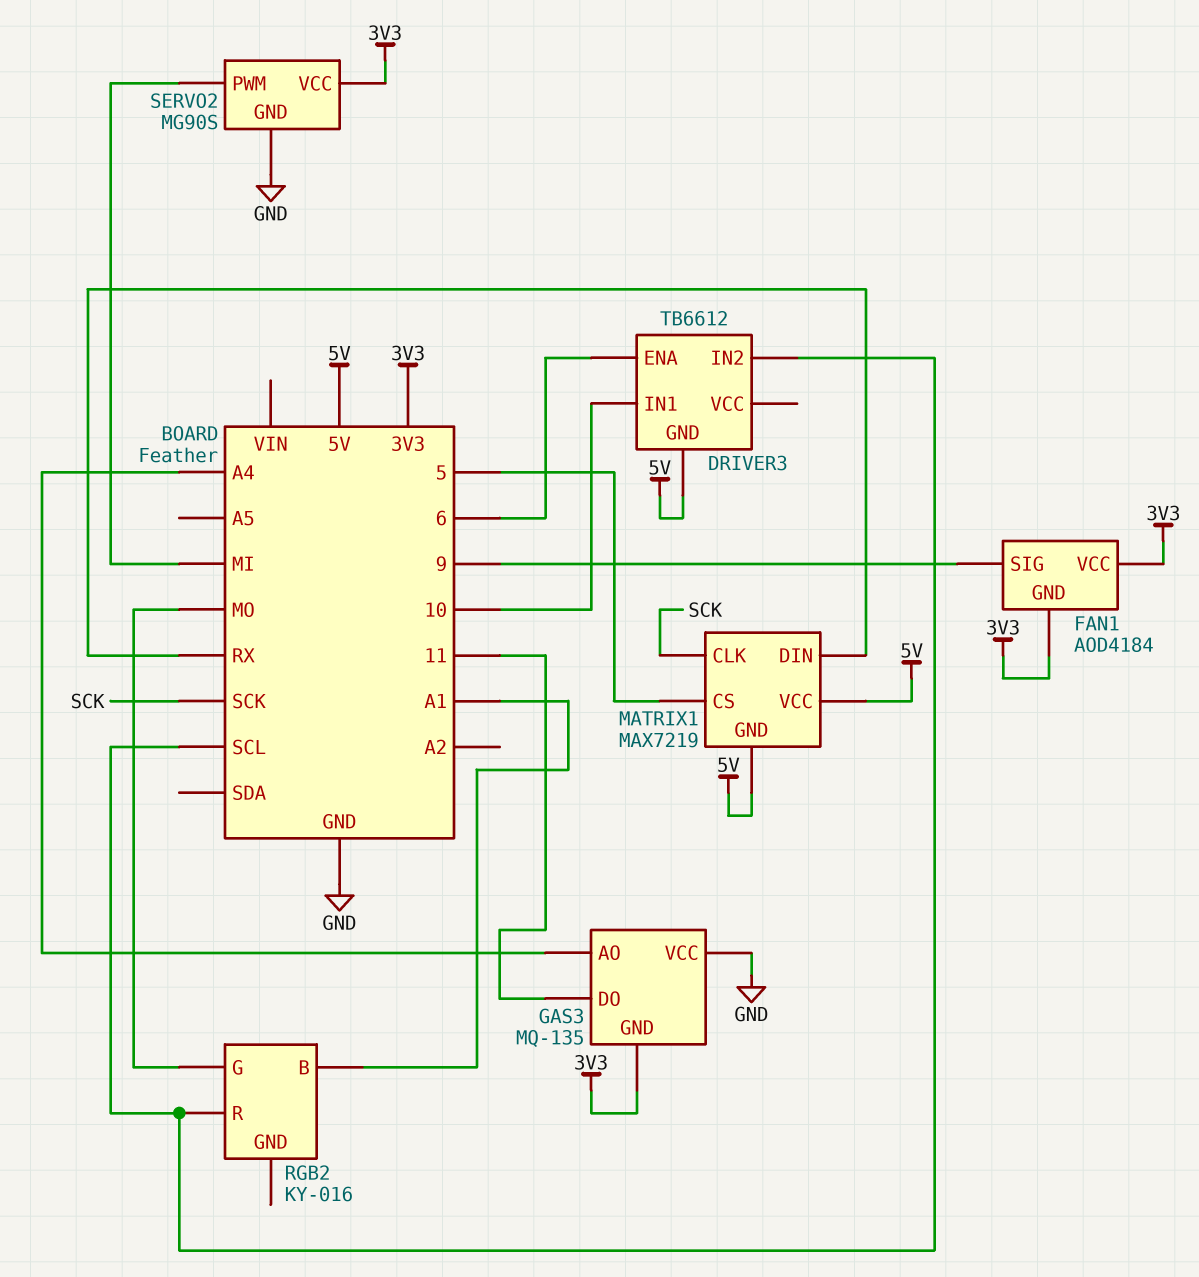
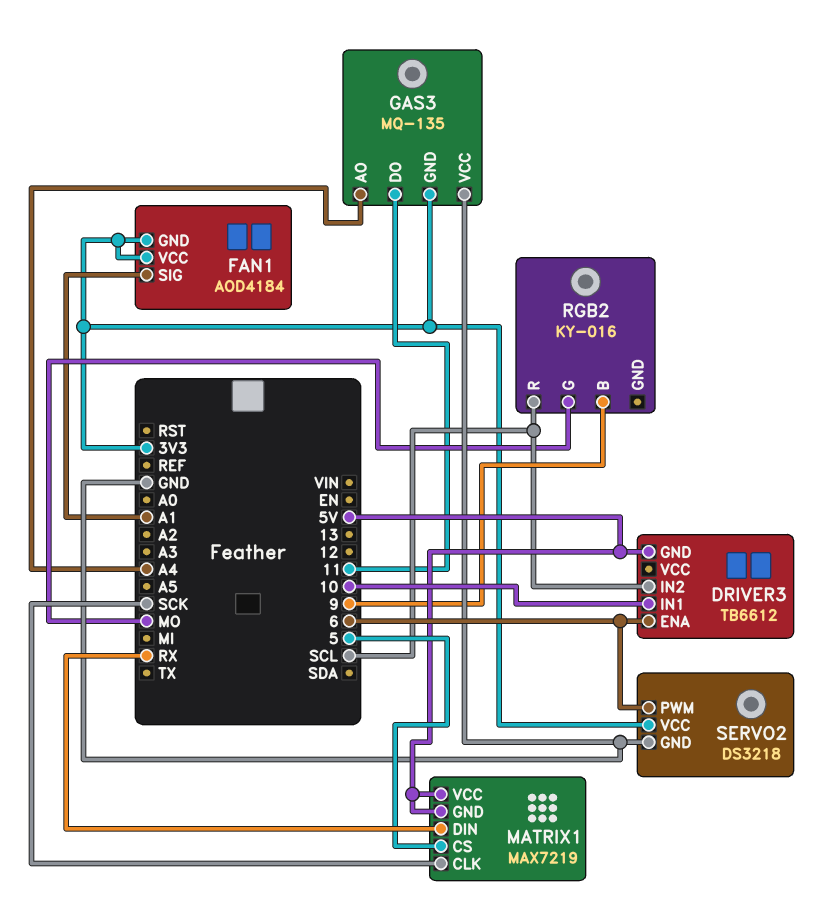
FAN1 pin SIG: 9 -> A1
RGB2 pin B: A1 -> 9
SERVO2: MG90S -> DS3218
SERVO2 pin PWM: MI -> 6

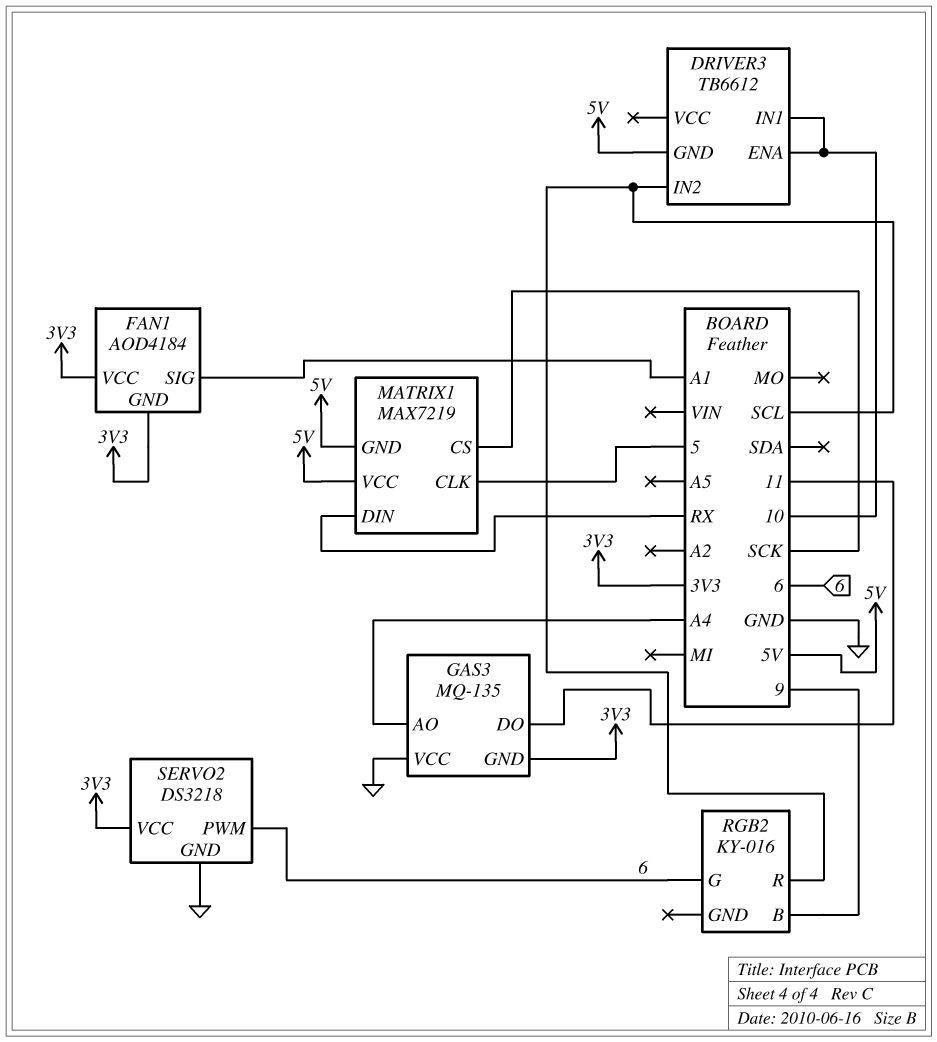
DRIVER3 pin ENA: 6 -> 10
MATRIX1 pin CLK: SCK -> 5
MATRIX1 pin CS: 5 -> SCK
RGB2 pin G: MO -> 6

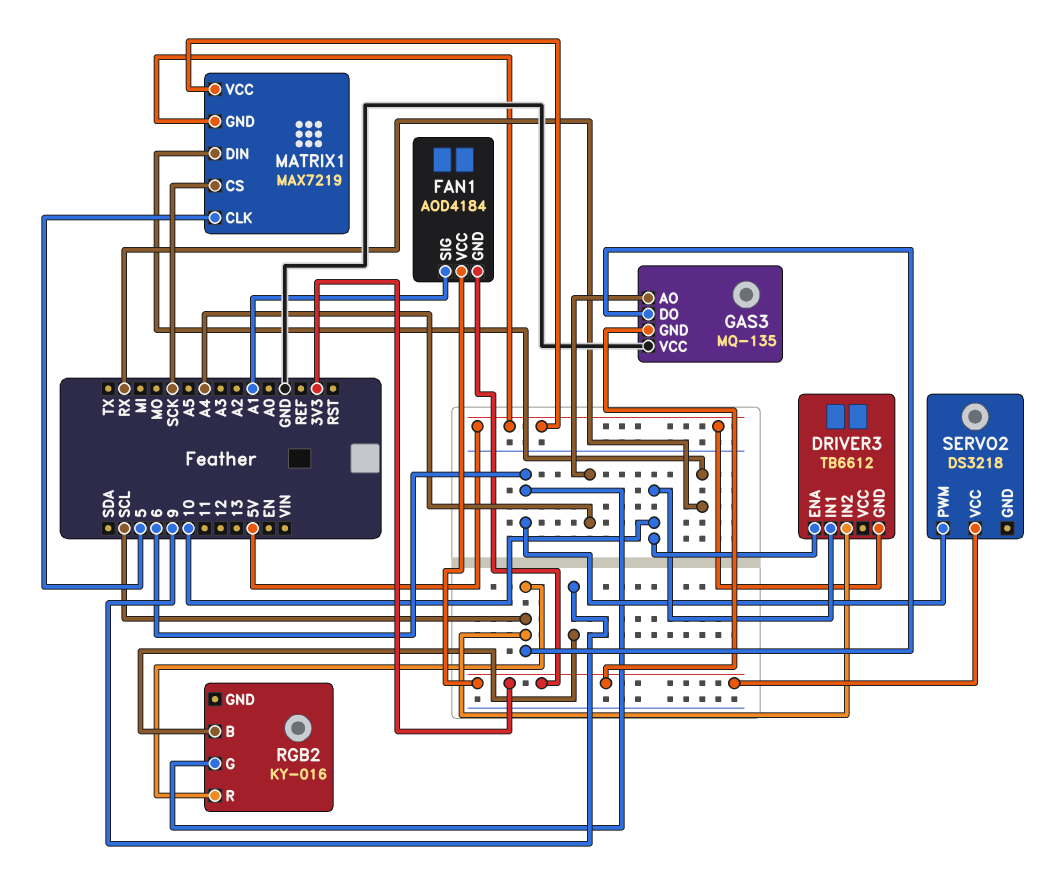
GAS3 pin DO: 11 -> SCL
SERVO2 pin GND: GND -> none

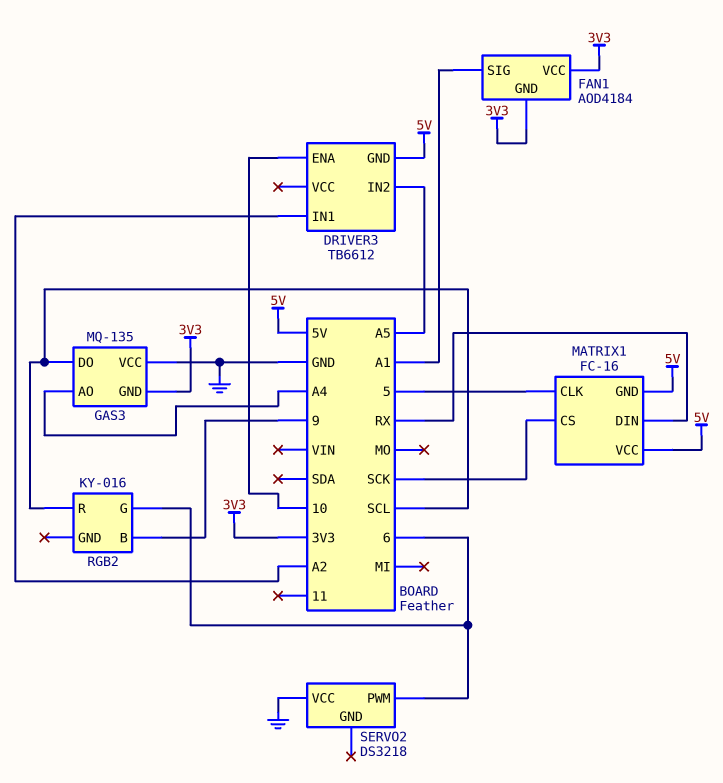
DRIVER3 pin IN1: 10 -> A2
DRIVER3 pin IN2: SCL -> A5
MATRIX1: MAX7219 -> FC-16
SERVO2 pin VCC: 3V3 -> GND

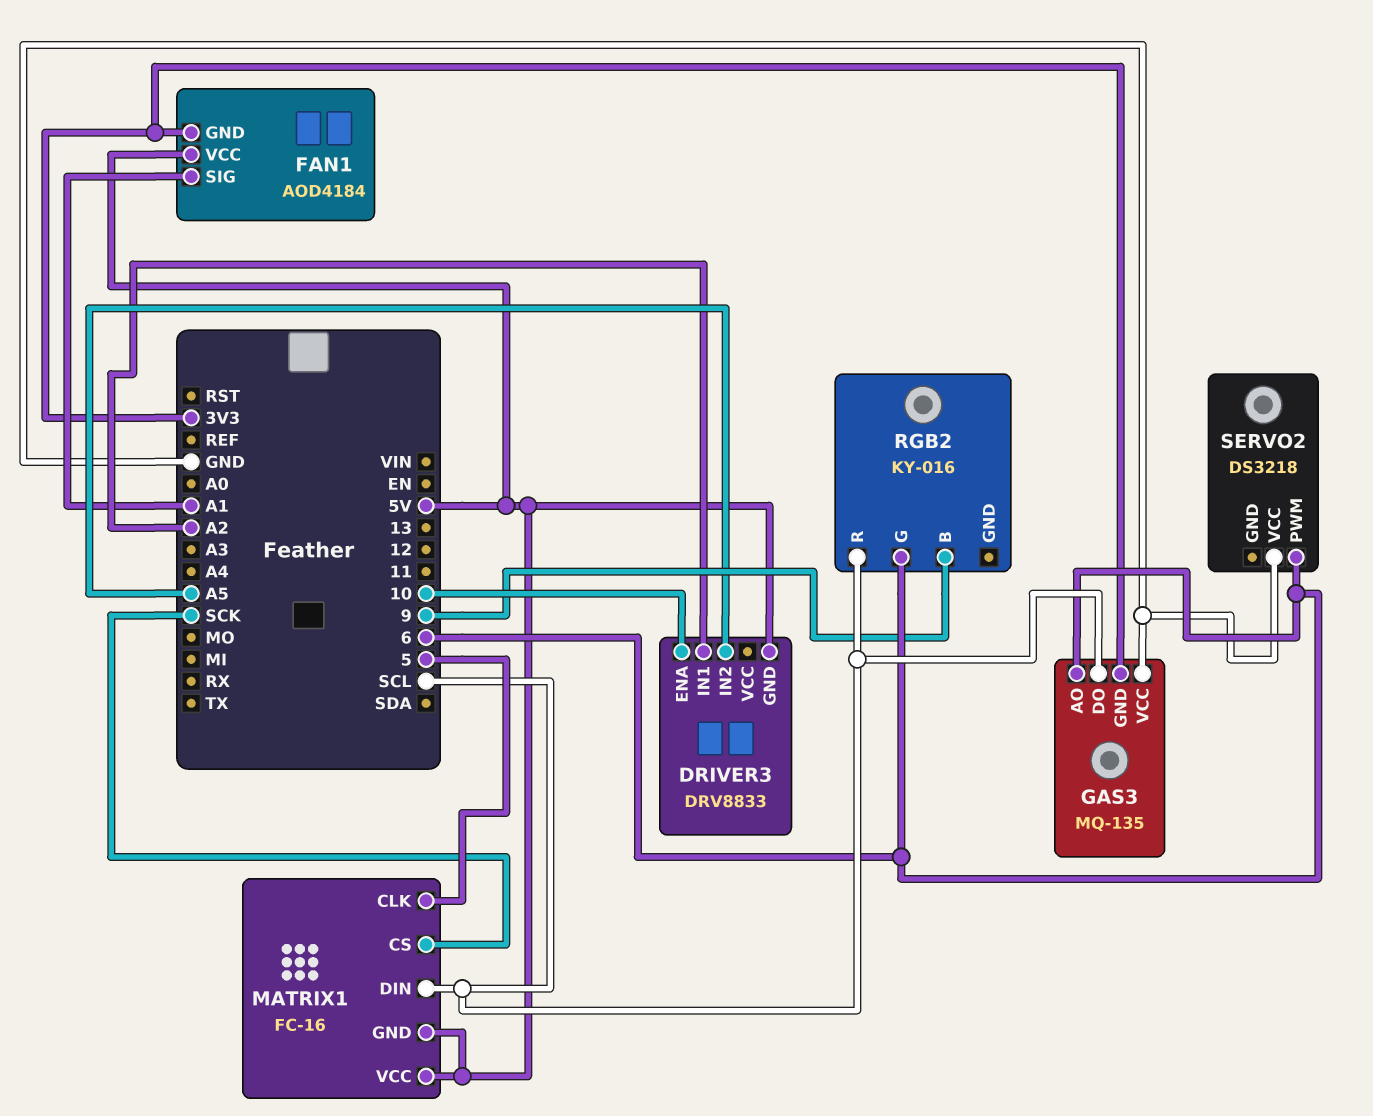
DRIVER3: TB6612 -> DRV8833
FAN1 pin VCC: 3V3 -> 5V
GAS3 pin AO: A4 -> 6
MATRIX1 pin DIN: RX -> SCL

